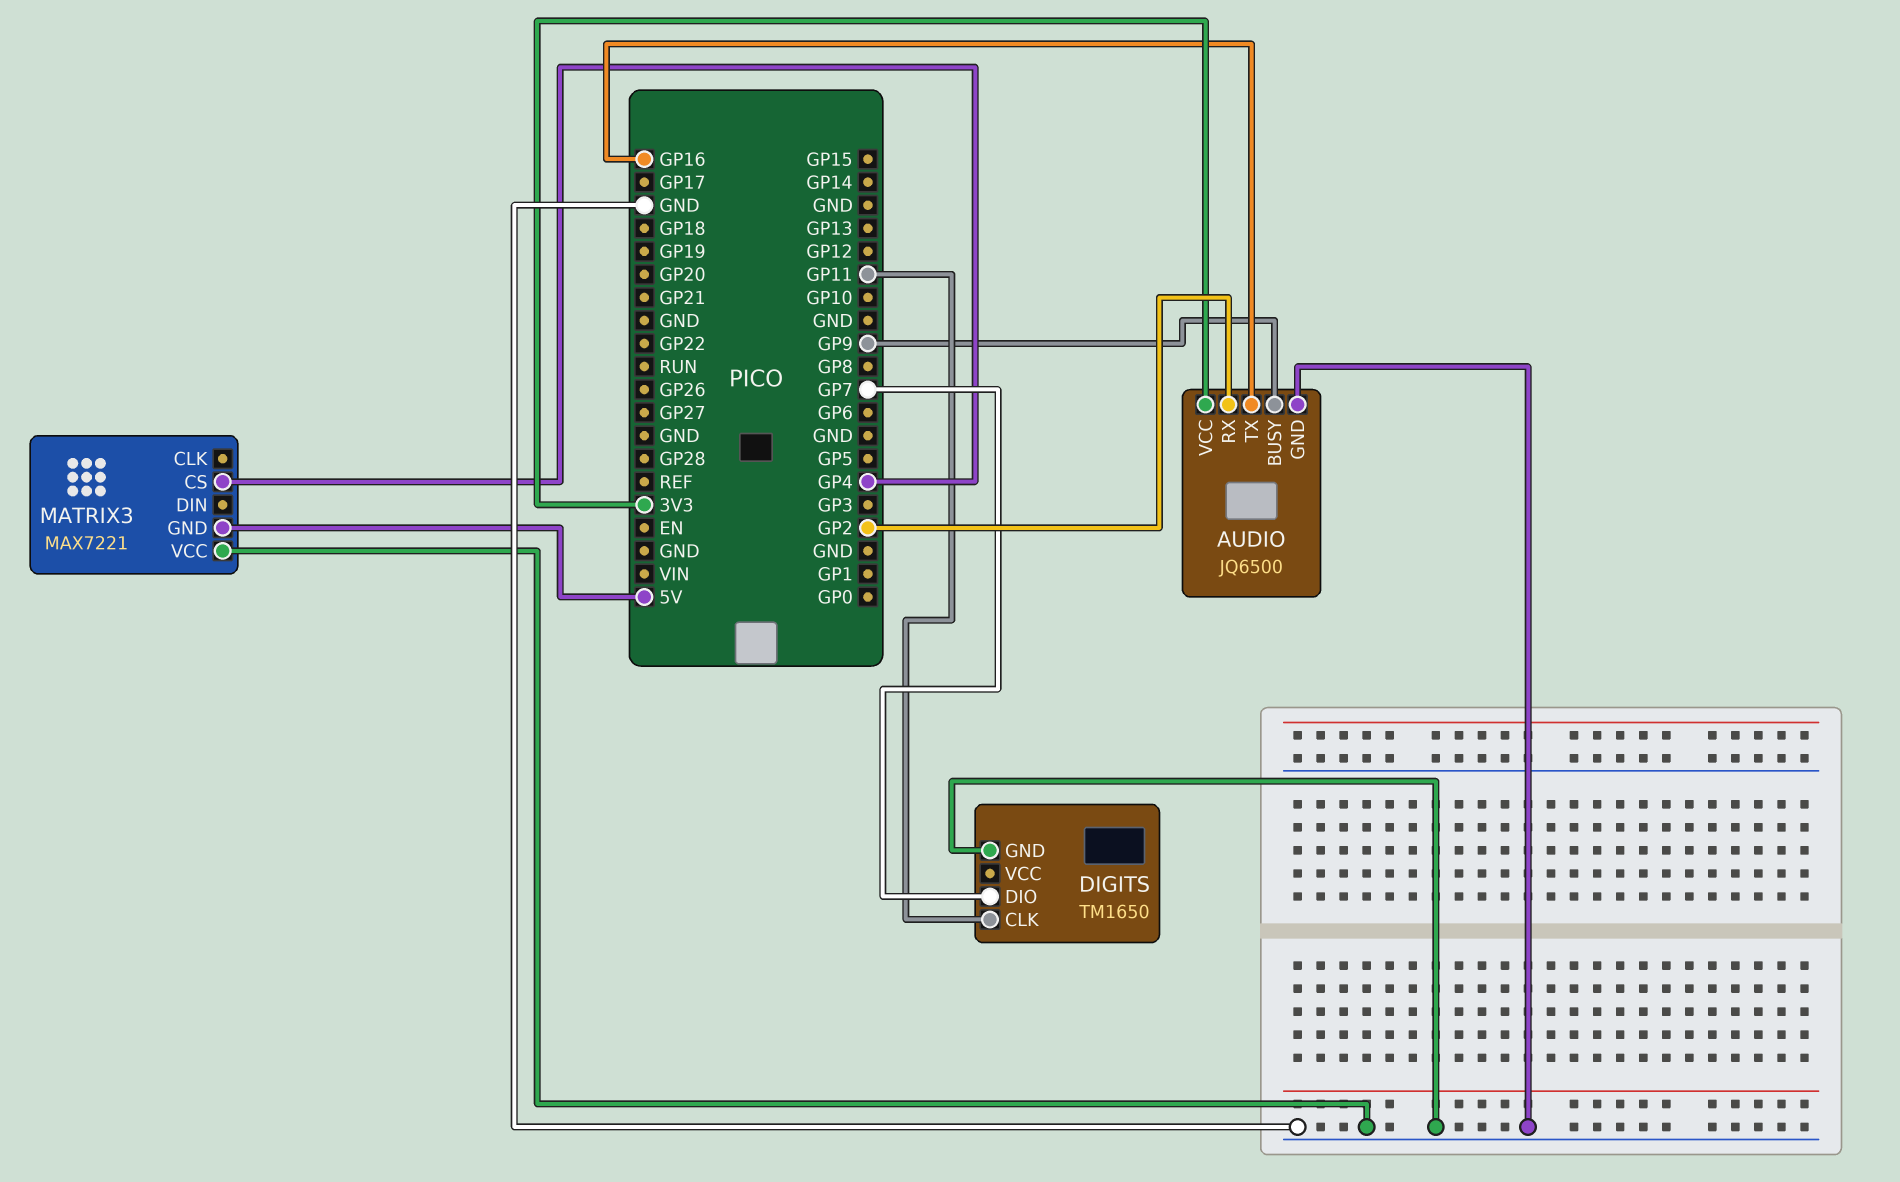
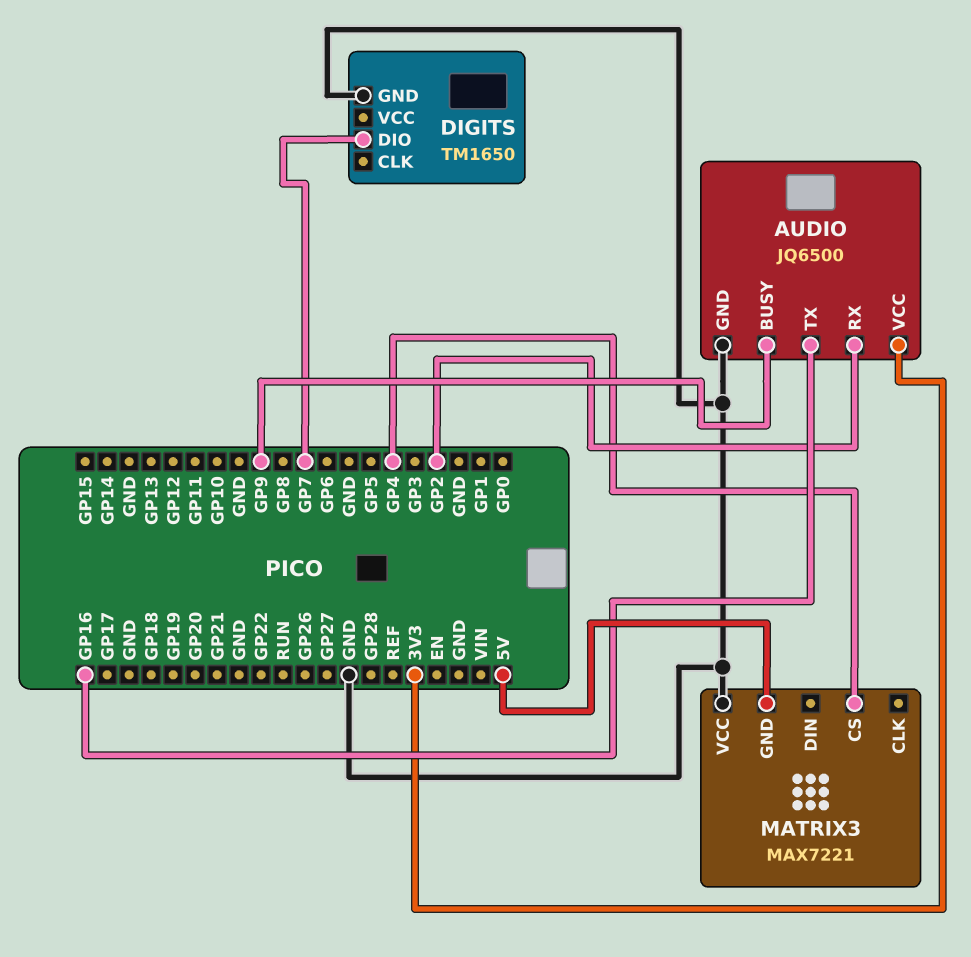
DIGITS pin CLK: GP11 -> none

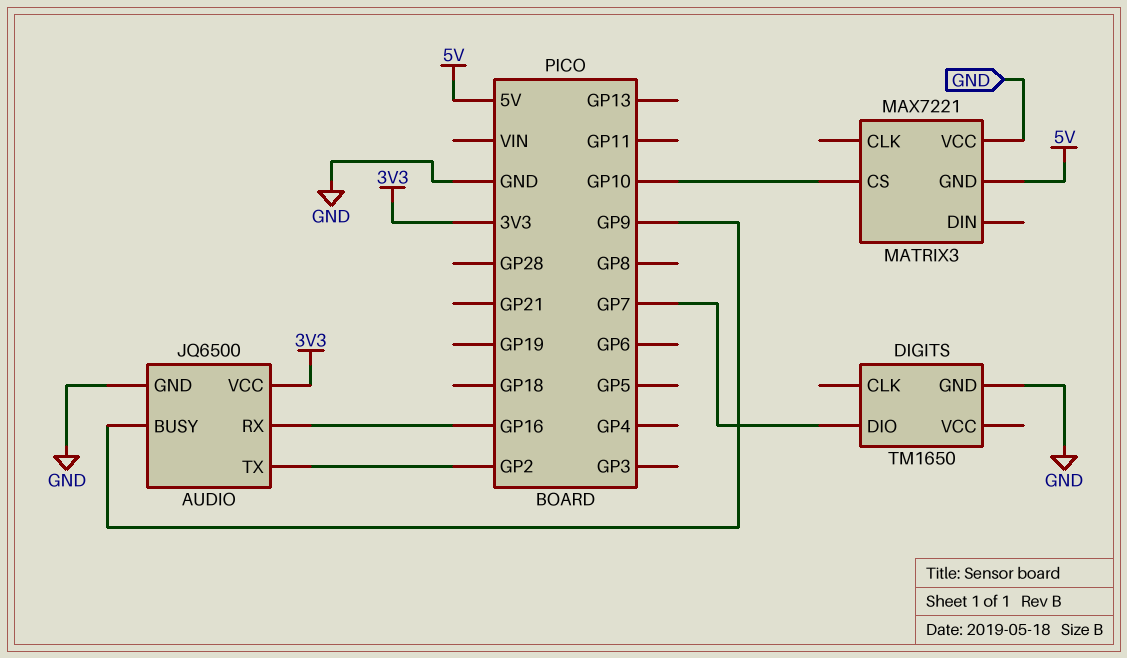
AUDIO pin RX: GP2 -> GP16
AUDIO pin TX: GP16 -> GP2
MATRIX3 pin CS: GP4 -> GP10

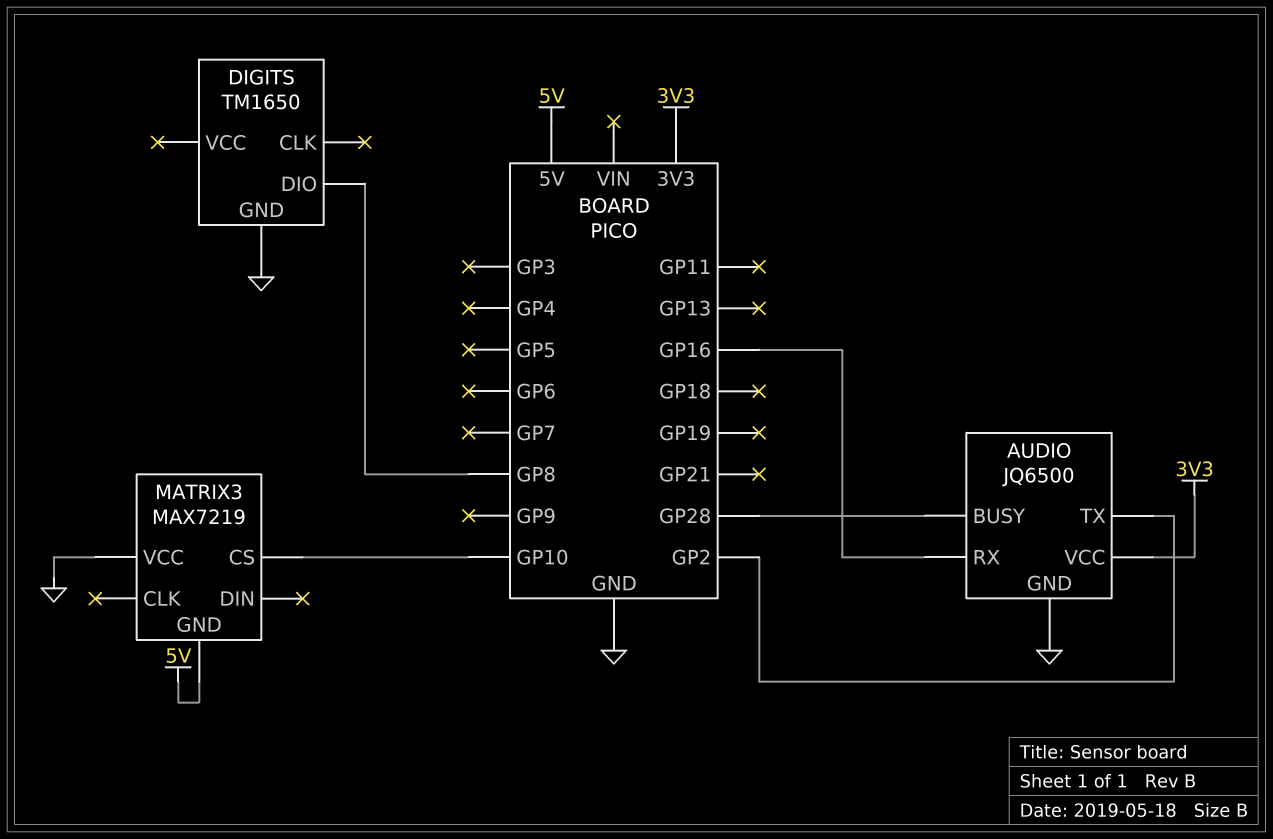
AUDIO pin BUSY: GP9 -> GP28
DIGITS pin DIO: GP7 -> GP8
MATRIX3: MAX7221 -> MAX7219

